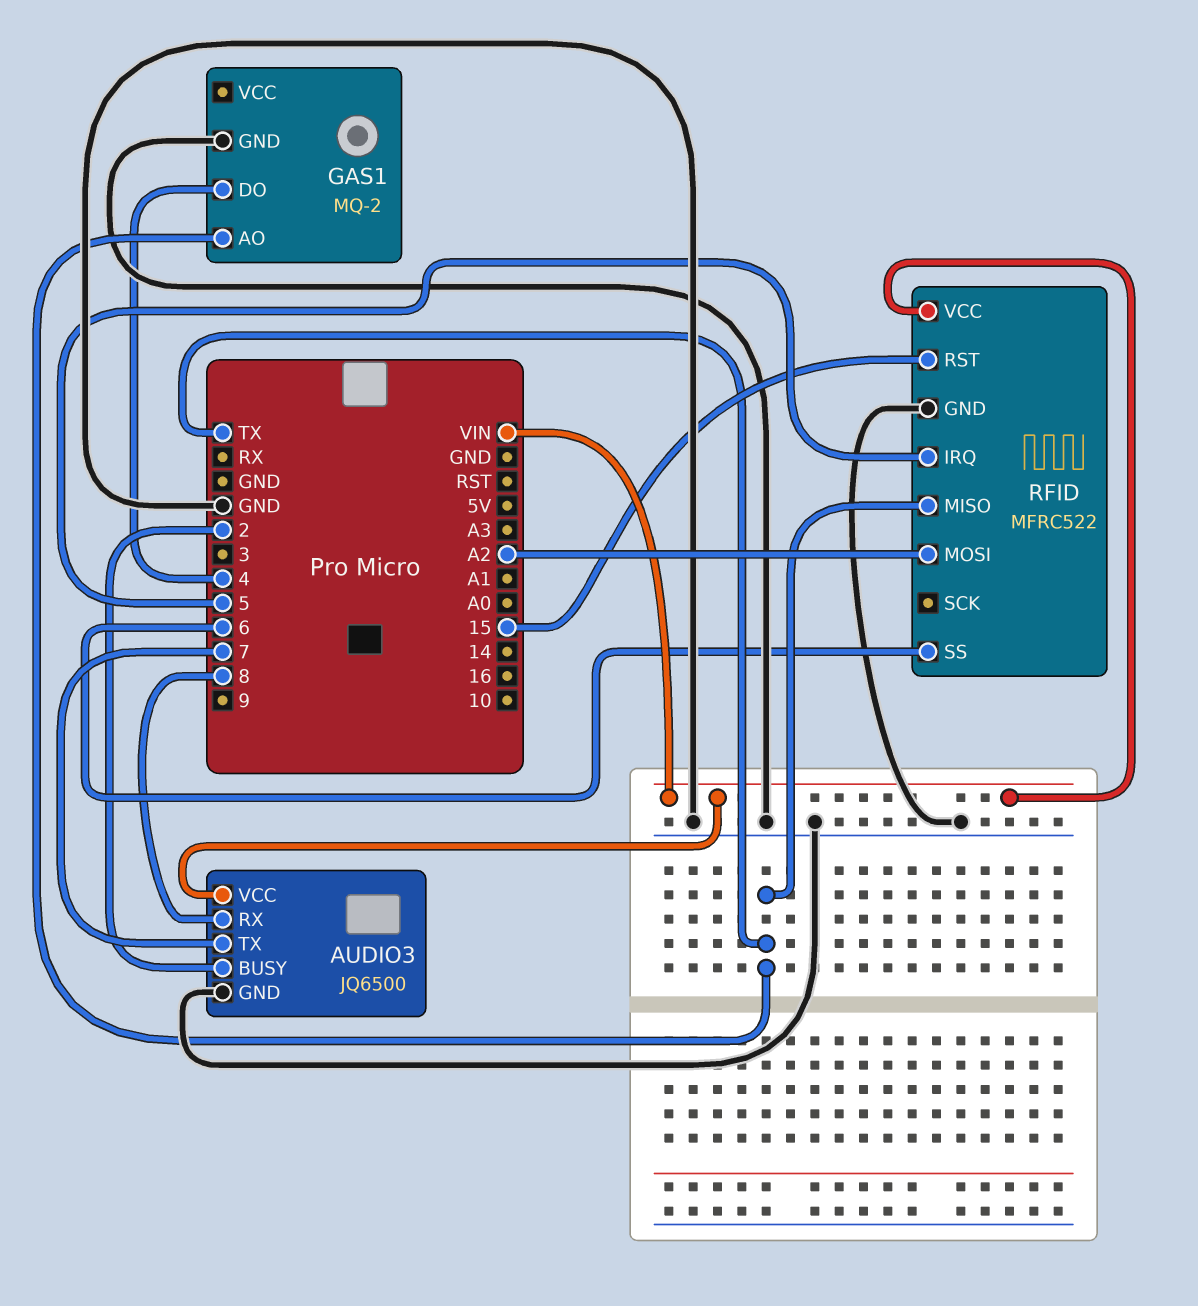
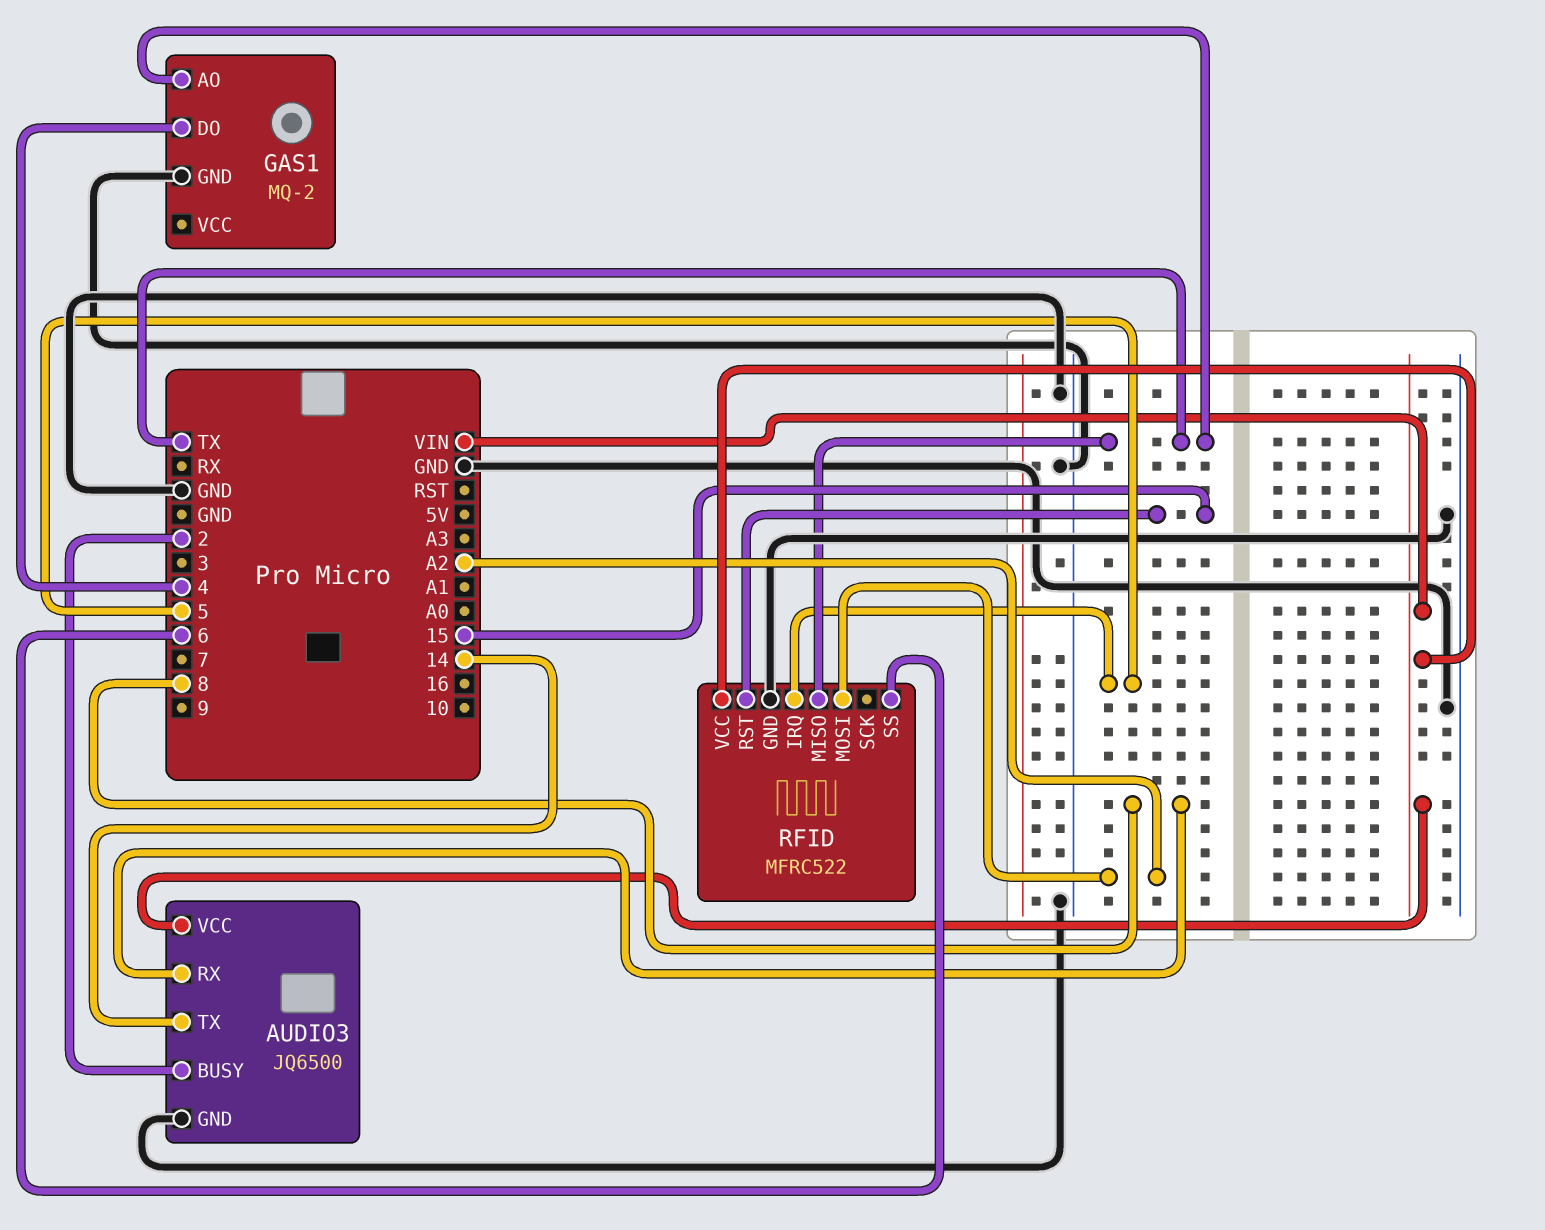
AUDIO3 pin TX: 7 -> 14

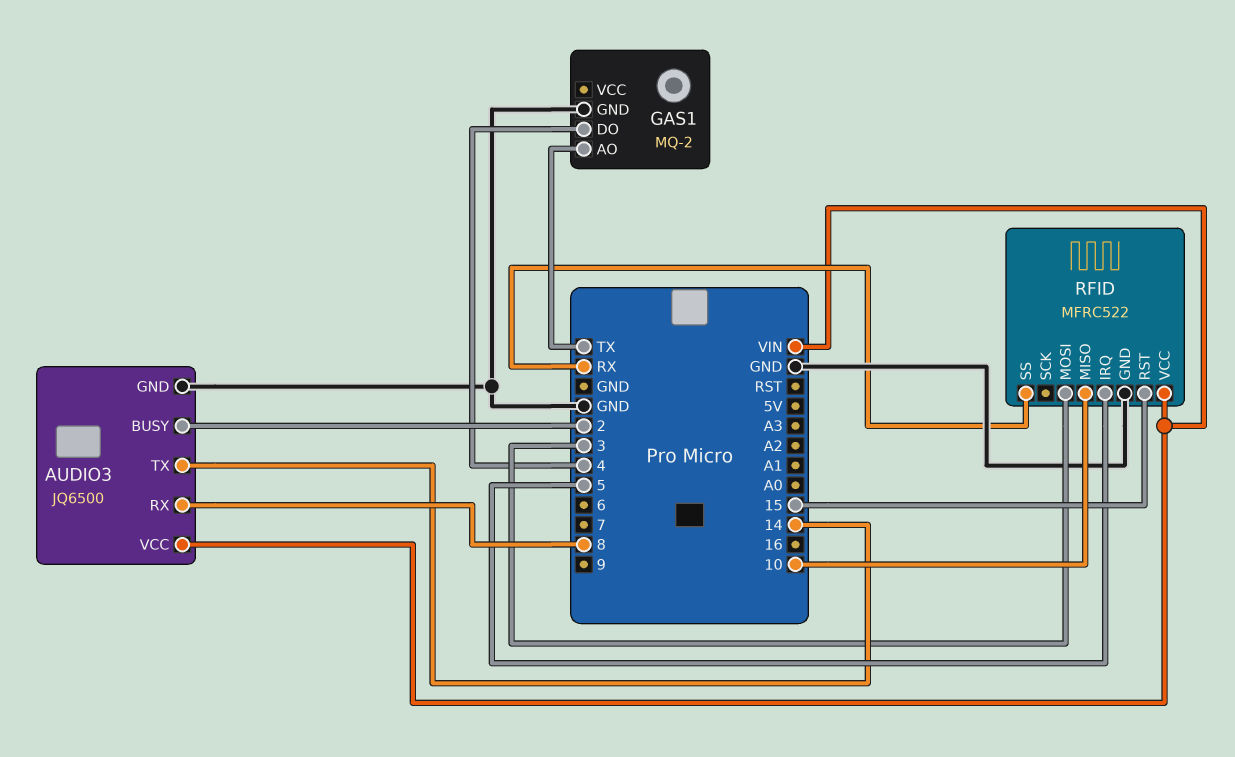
RFID pin MISO: TX -> 10
RFID pin MOSI: A2 -> 3
RFID pin SS: 6 -> RX

